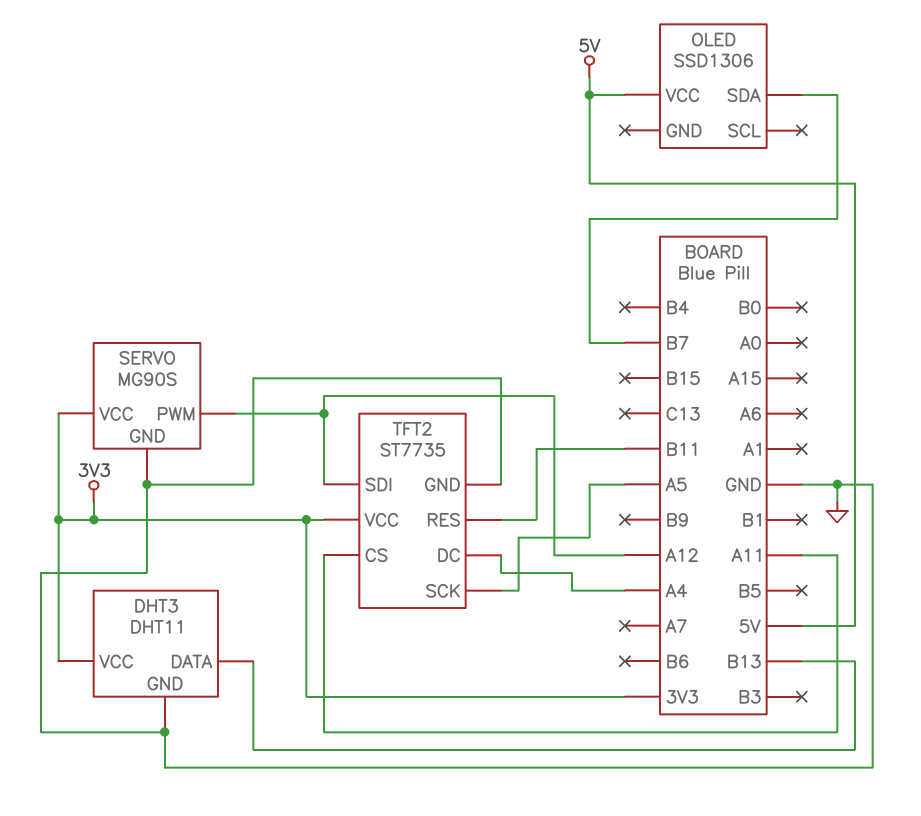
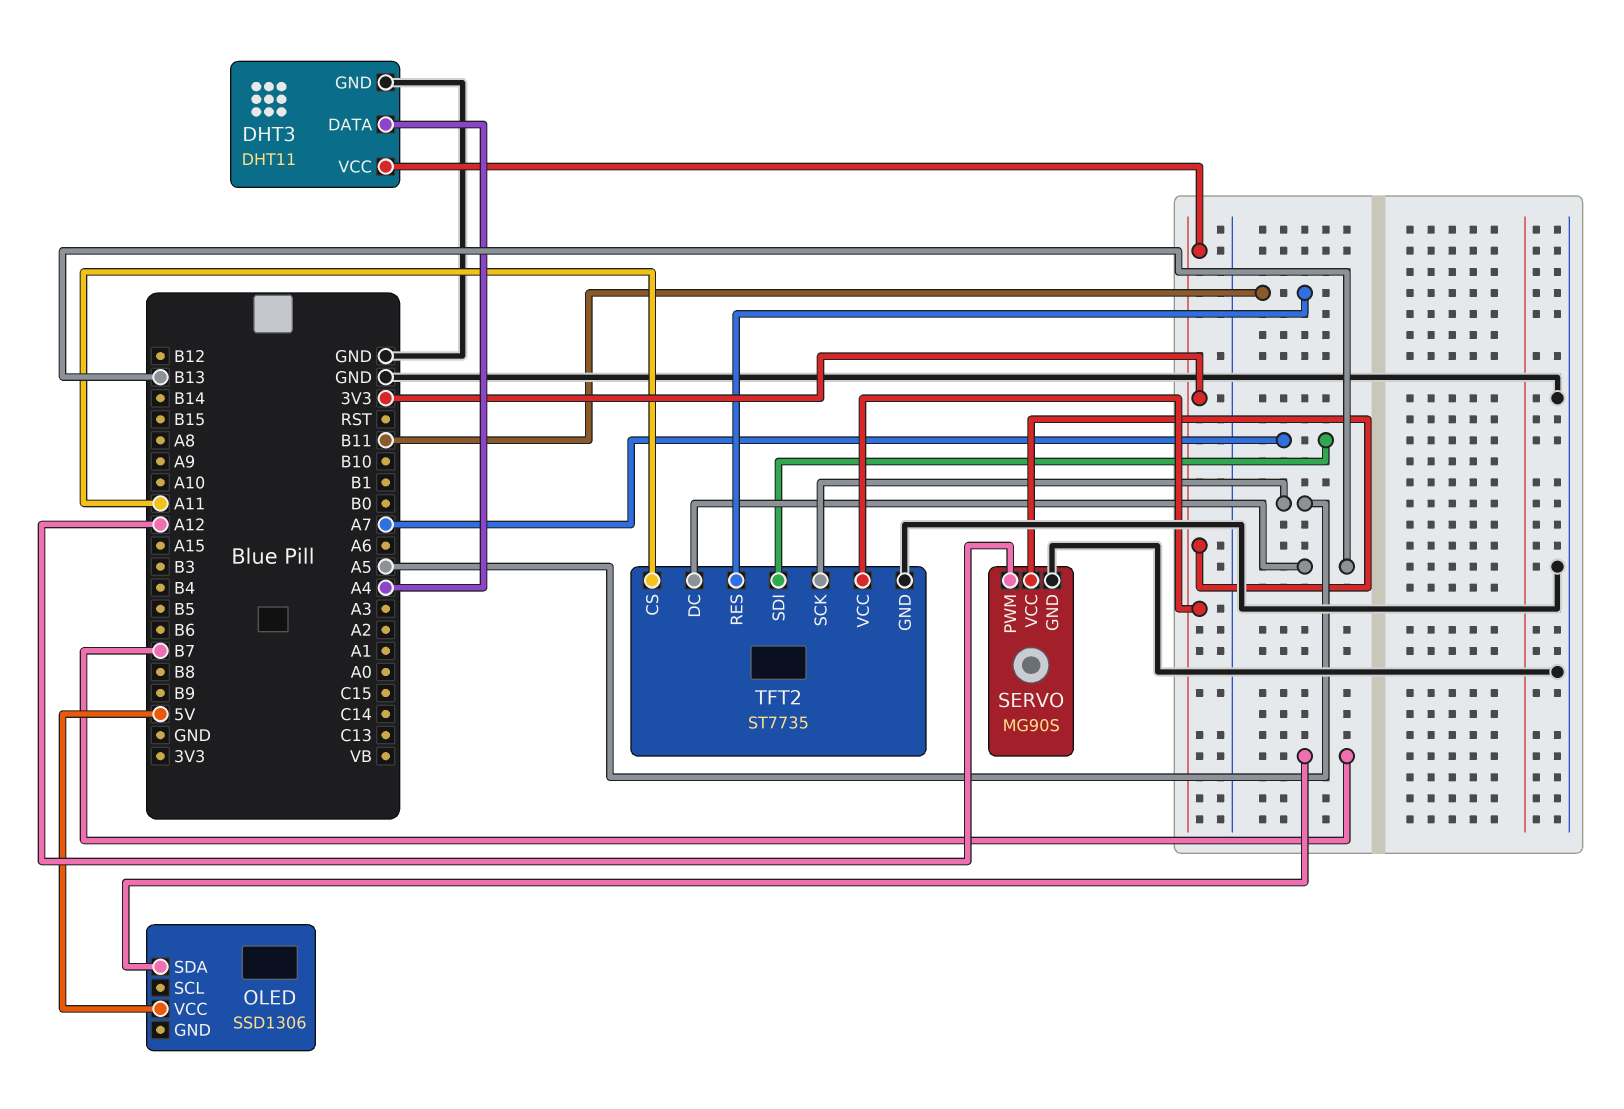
DHT3 pin DATA: B13 -> A4
TFT2 pin DC: A4 -> B13
TFT2 pin SDI: A12 -> A7

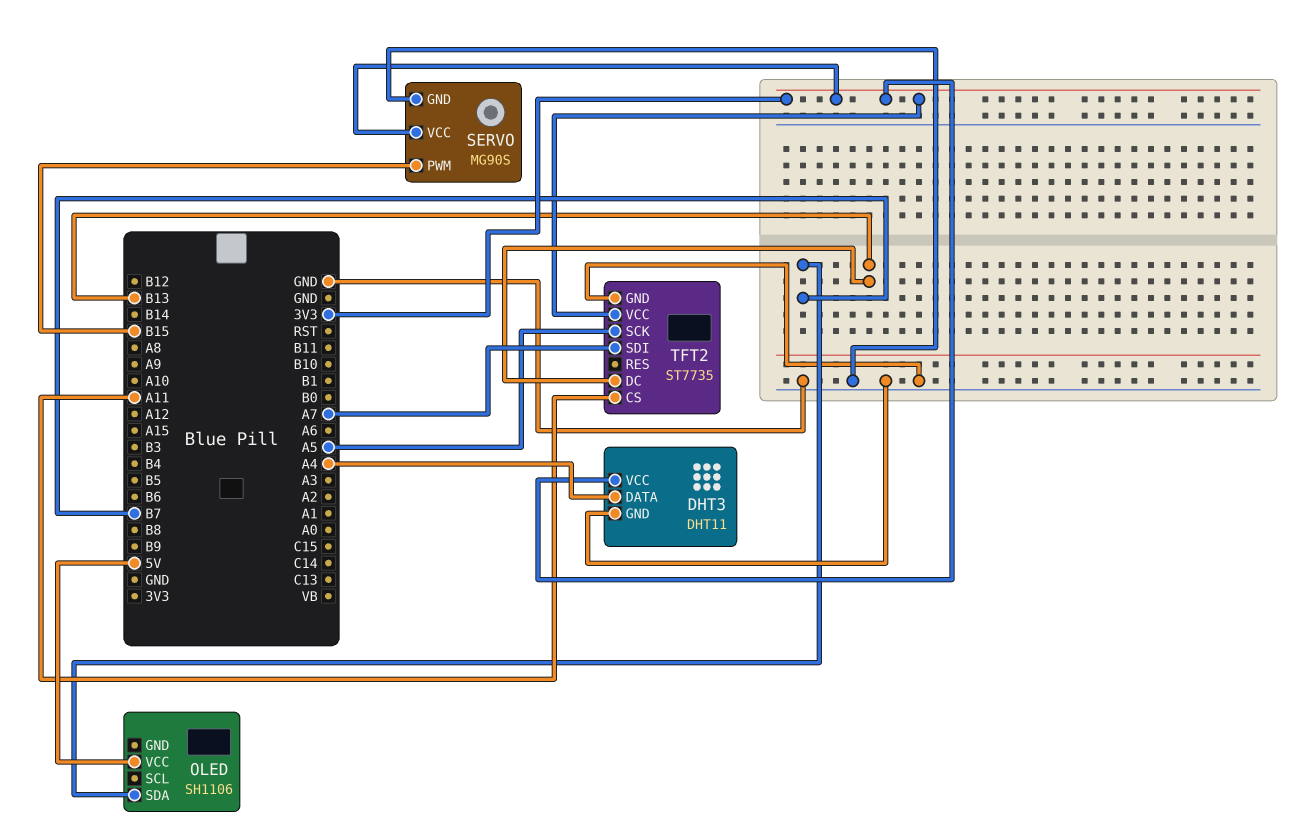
OLED: SSD1306 -> SH1106
SERVO pin PWM: A12 -> B15
TFT2 pin RES: B11 -> none

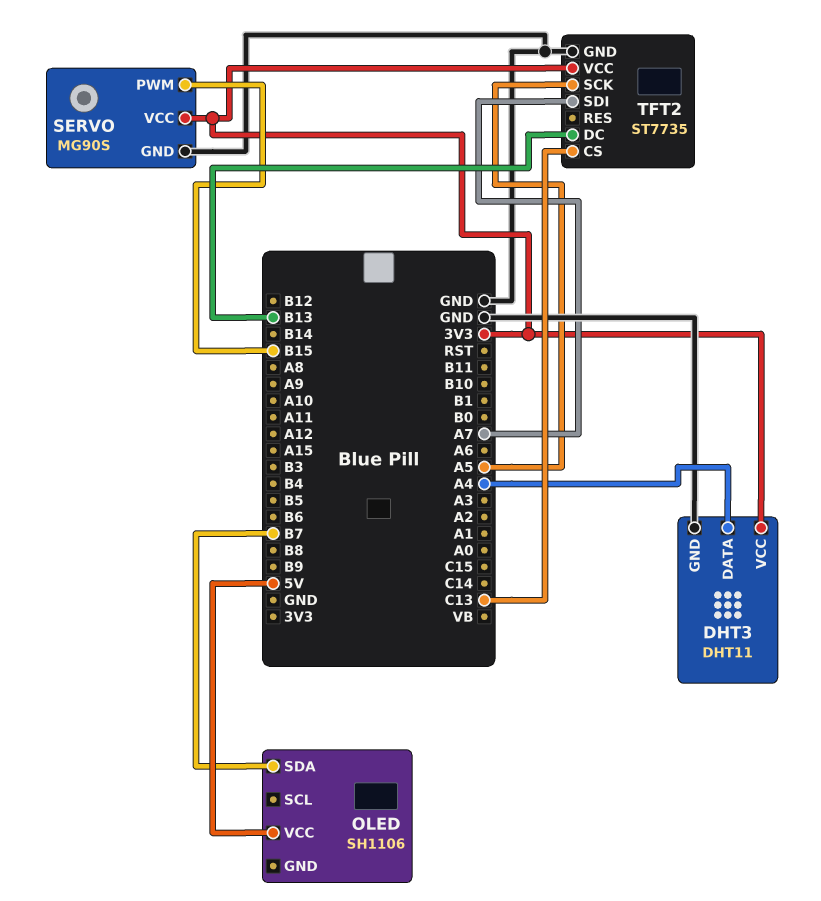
TFT2 pin CS: A11 -> C13

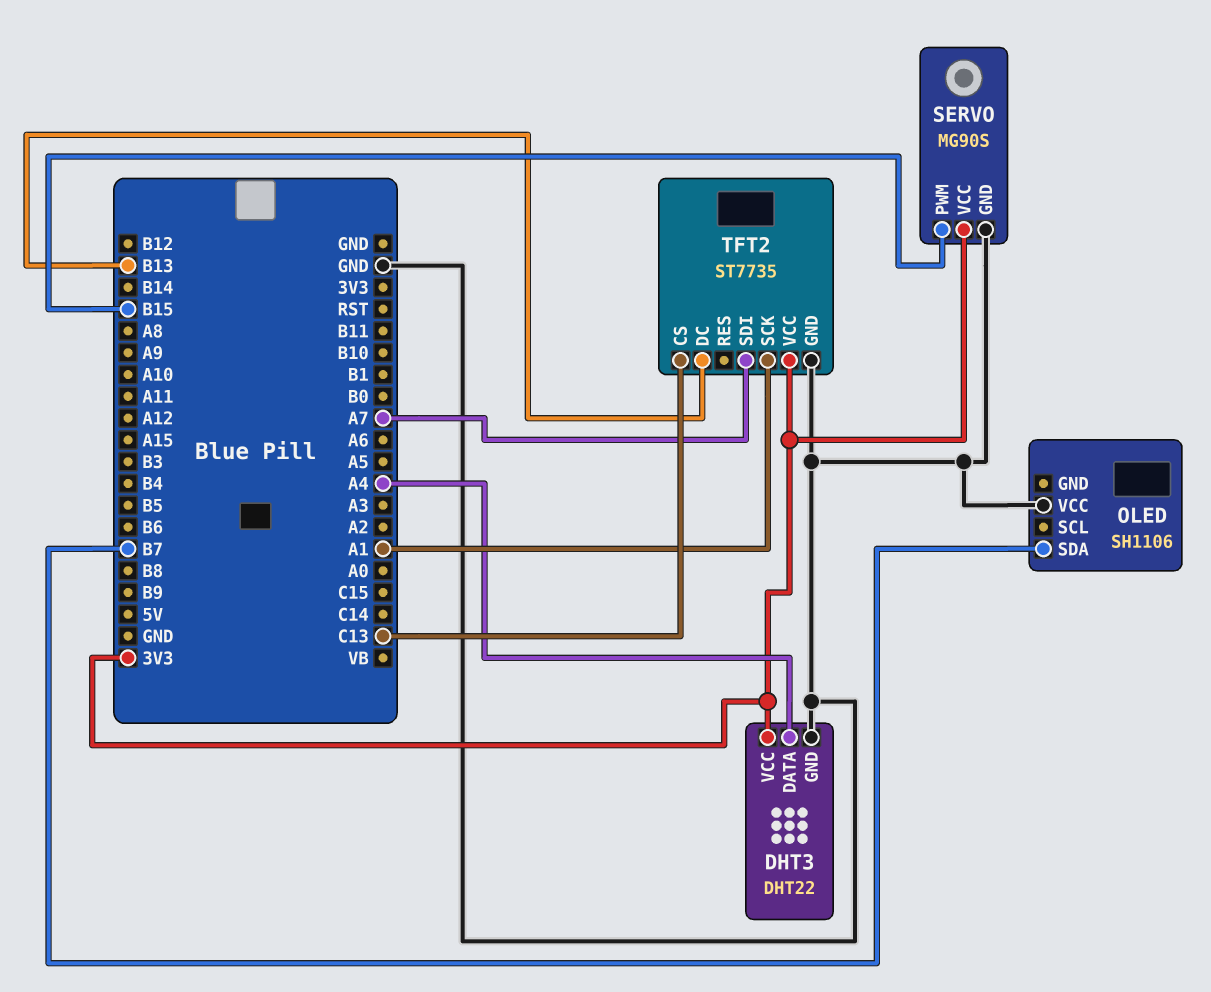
DHT3: DHT11 -> DHT22
OLED pin VCC: 5V -> GND
TFT2 pin SCK: A5 -> A1

